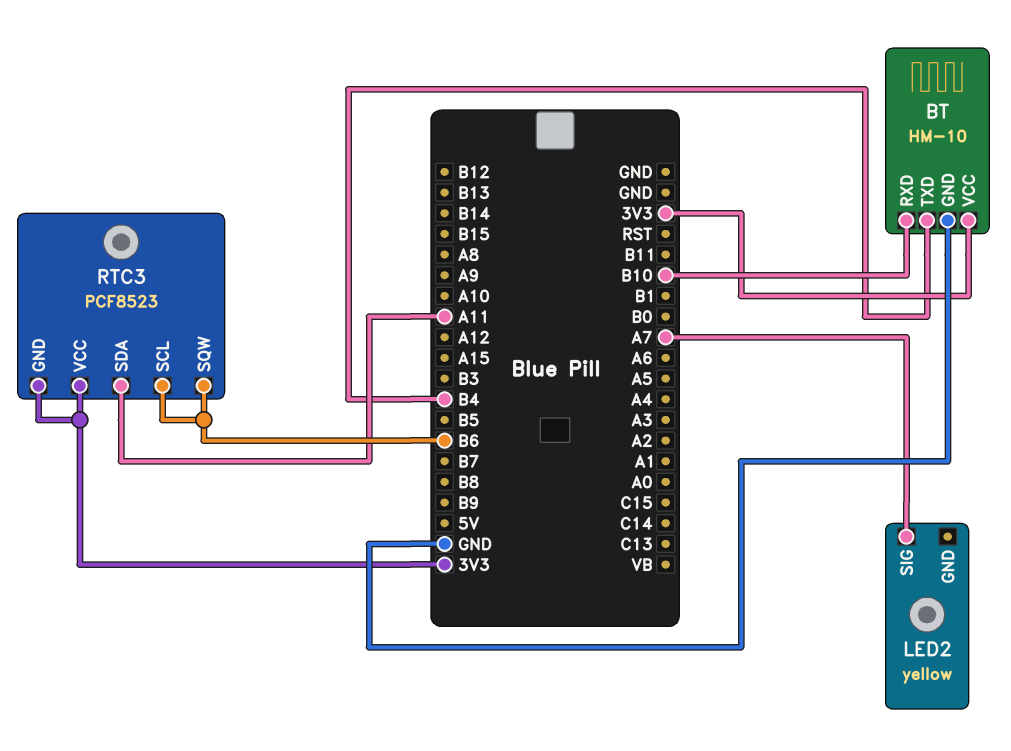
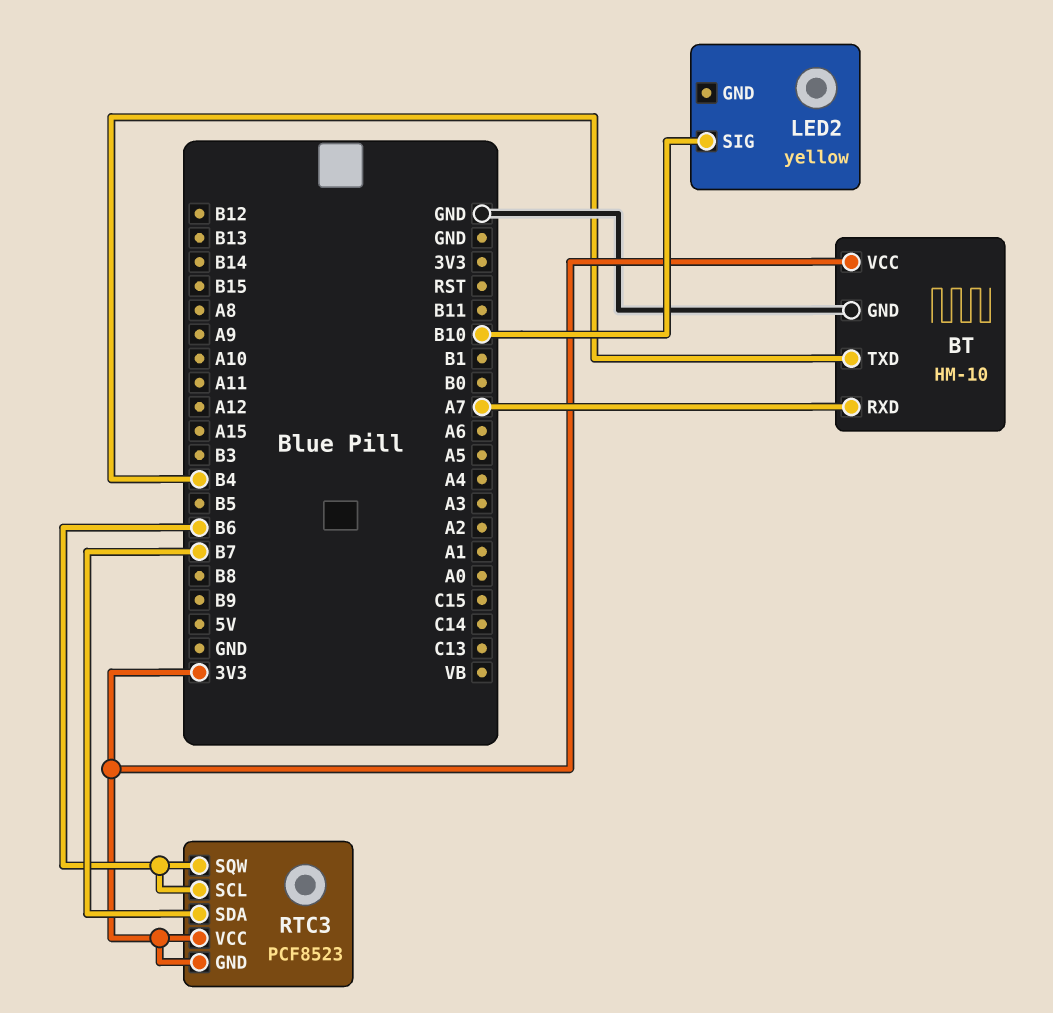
BT pin RXD: B10 -> A7
LED2 pin SIG: A7 -> B10
RTC3 pin SDA: A11 -> B7

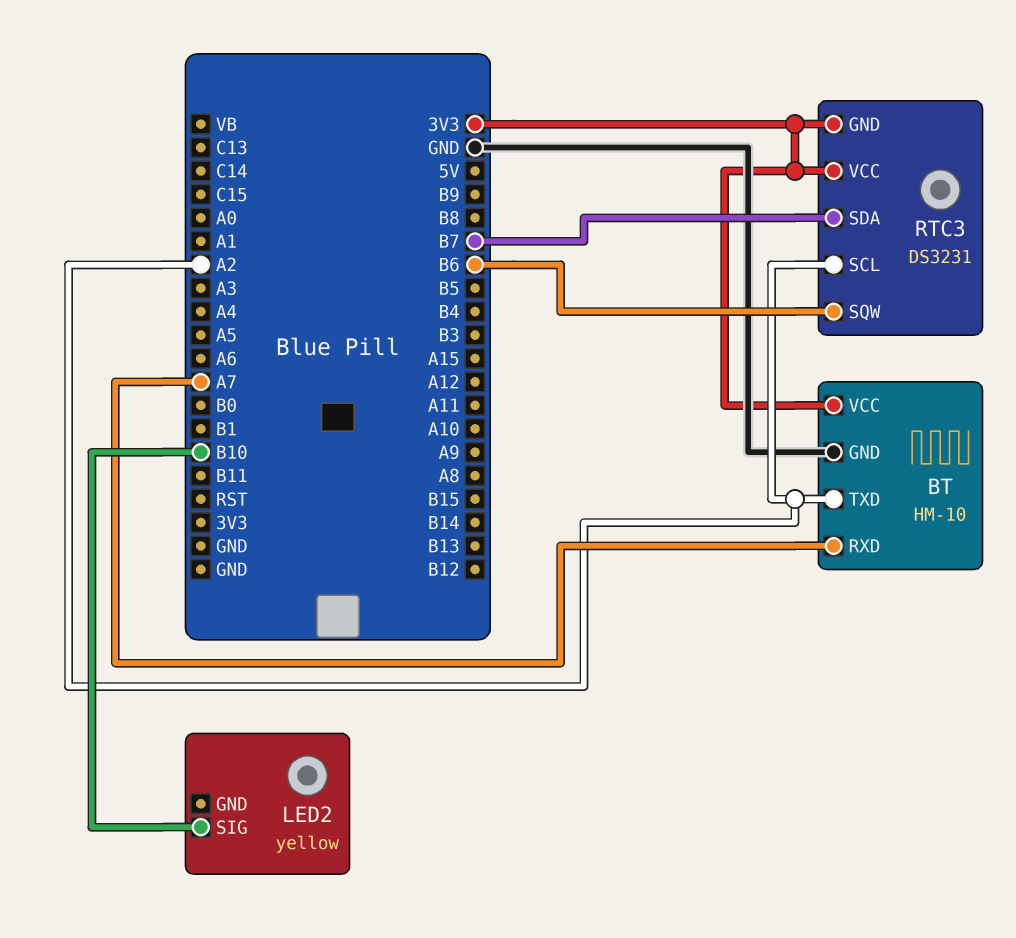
BT pin TXD: B4 -> A2
RTC3: PCF8523 -> DS3231
RTC3 pin SCL: B6 -> A2

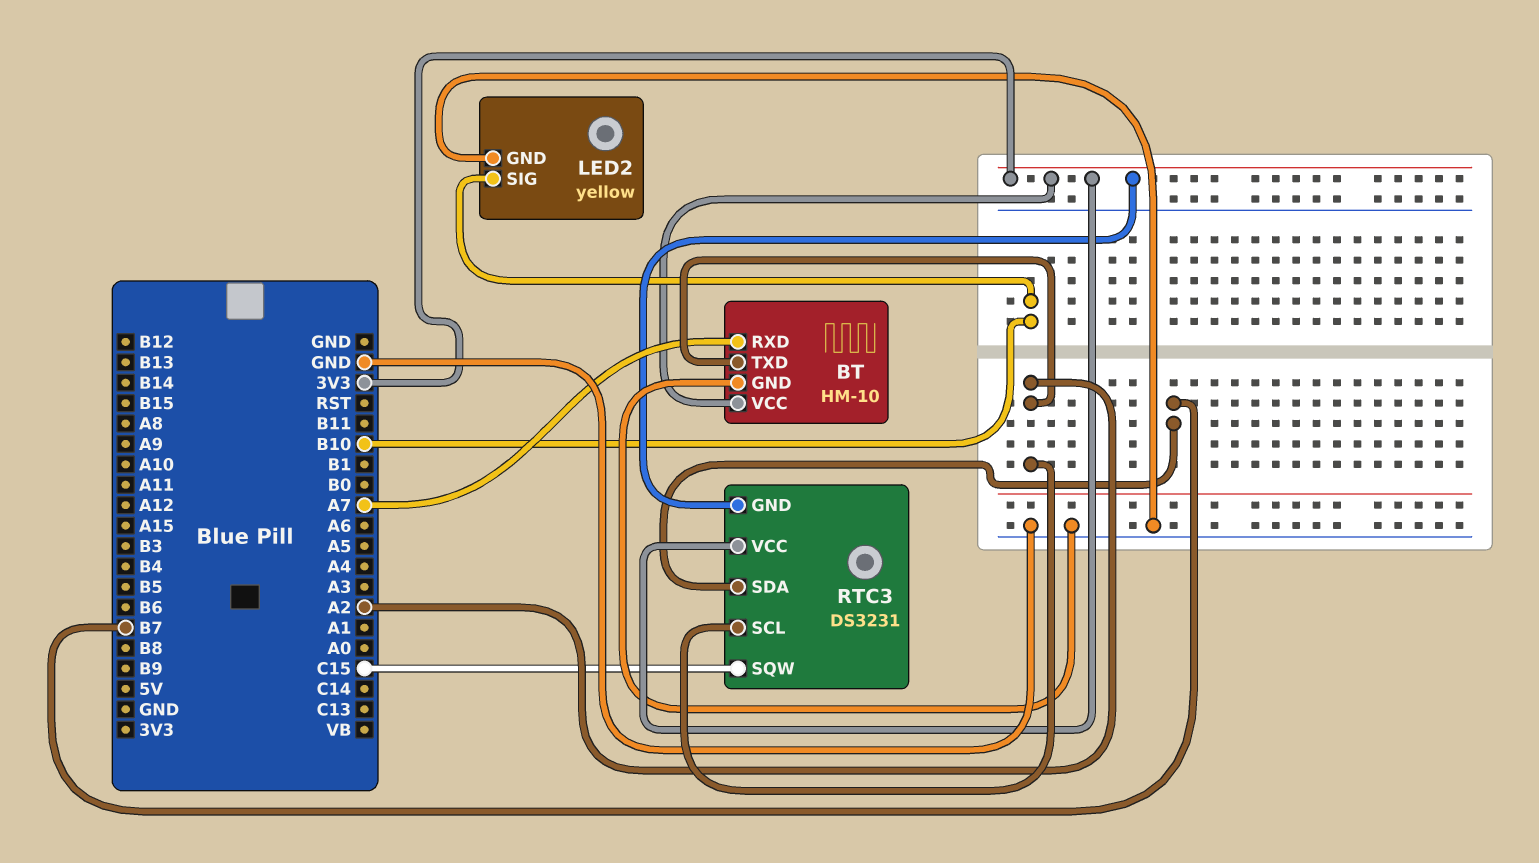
LED2 pin GND: none -> GND
RTC3 pin SQW: B6 -> C15

